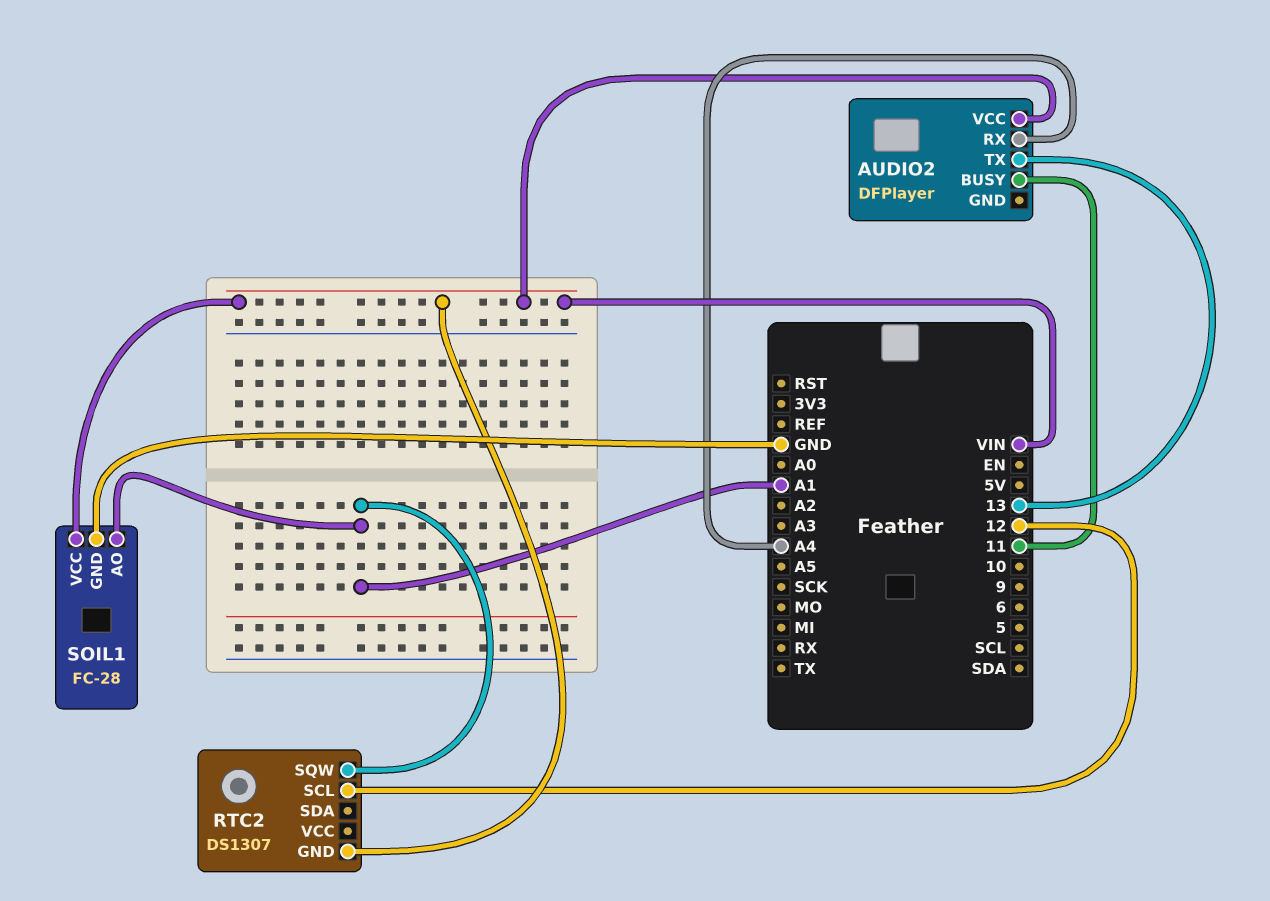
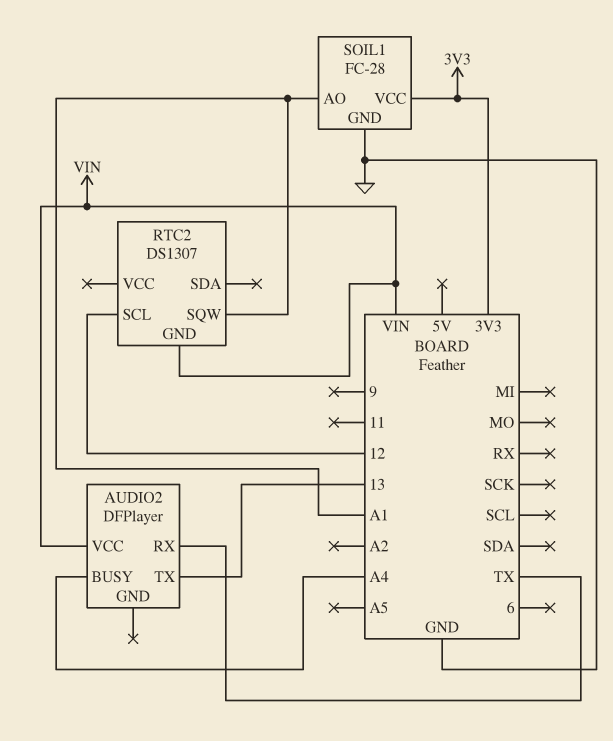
AUDIO2 pin BUSY: 11 -> A4
AUDIO2 pin RX: A4 -> TX
SOIL1 pin VCC: VIN -> 3V3

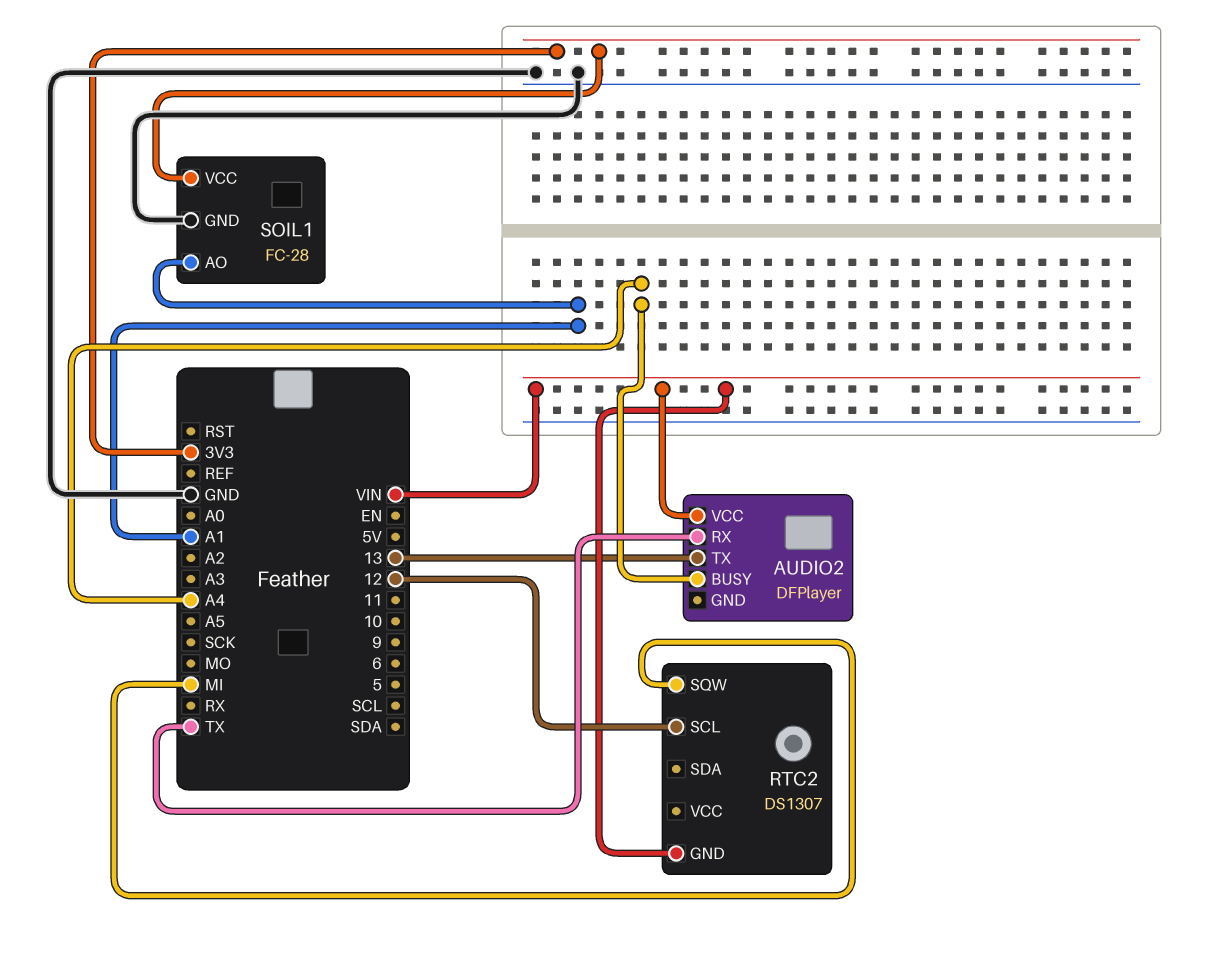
RTC2 pin SQW: A1 -> MI

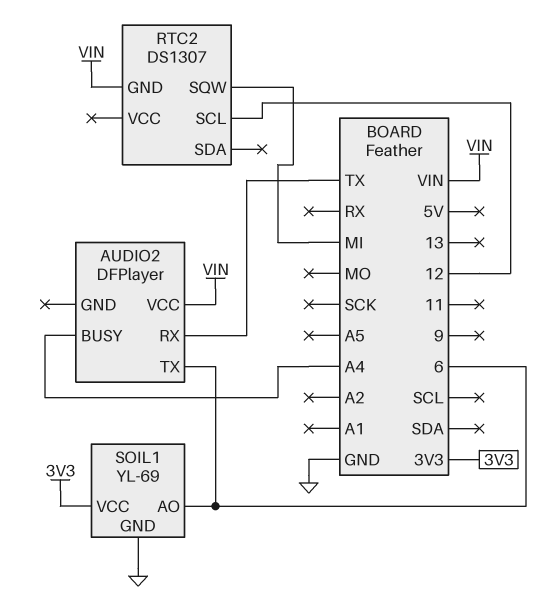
AUDIO2 pin TX: 13 -> 6
SOIL1: FC-28 -> YL-69
SOIL1 pin AO: A1 -> 6

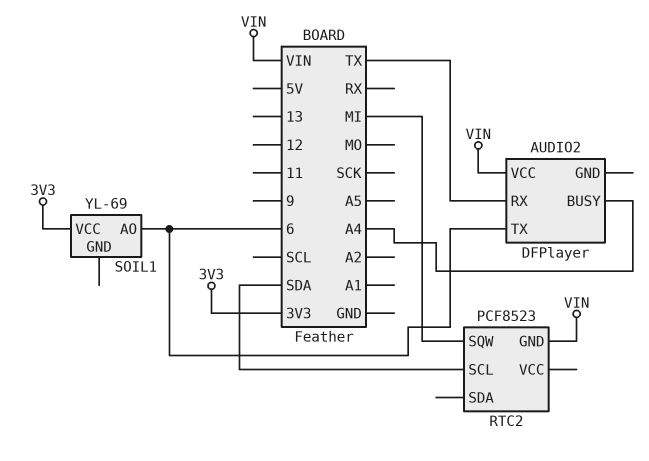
RTC2: DS1307 -> PCF8523
RTC2 pin SCL: 12 -> SDA
SOIL1 pin GND: GND -> none

